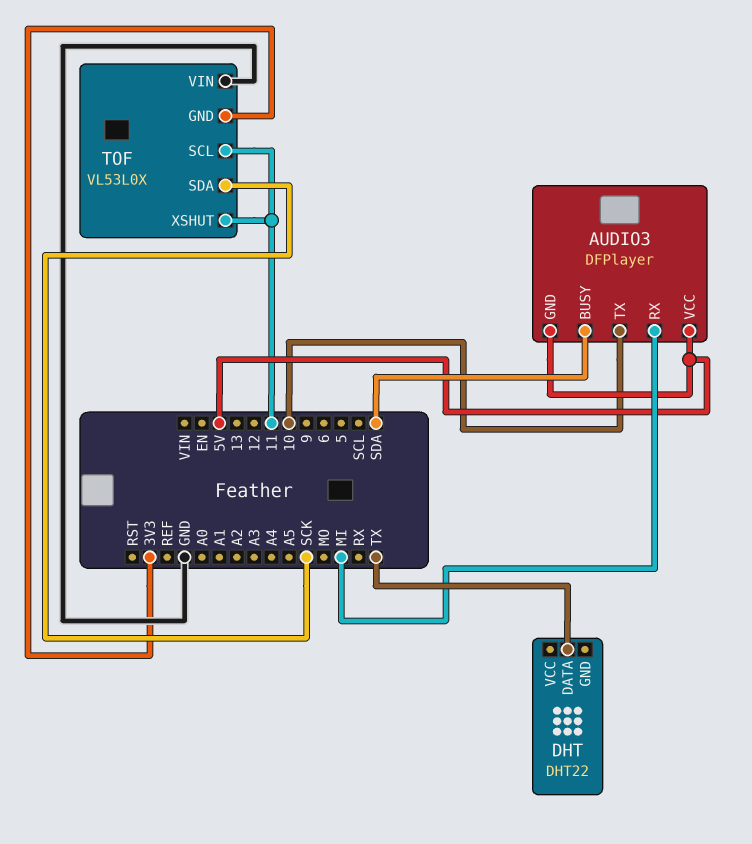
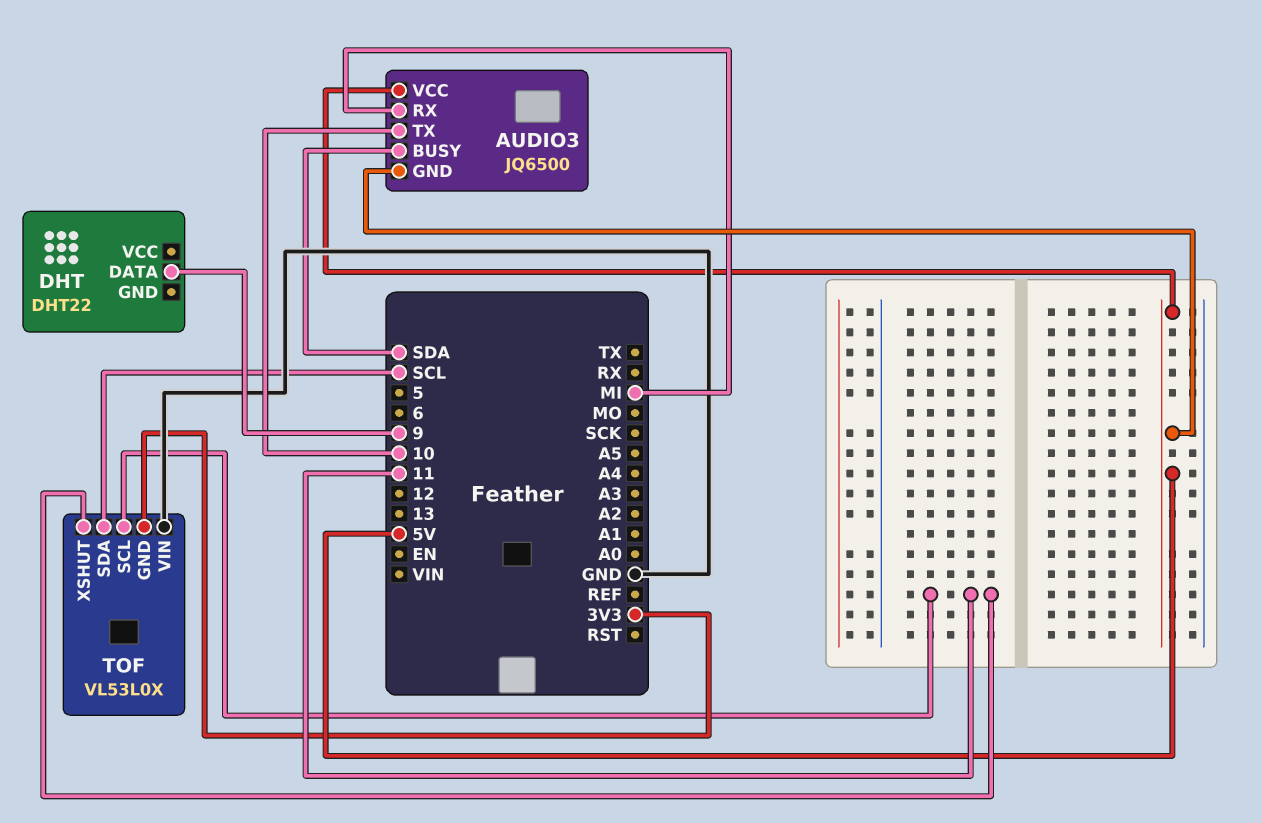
AUDIO3: DFPlayer -> JQ6500
DHT pin DATA: TX -> 9
TOF pin SDA: SCK -> SCL

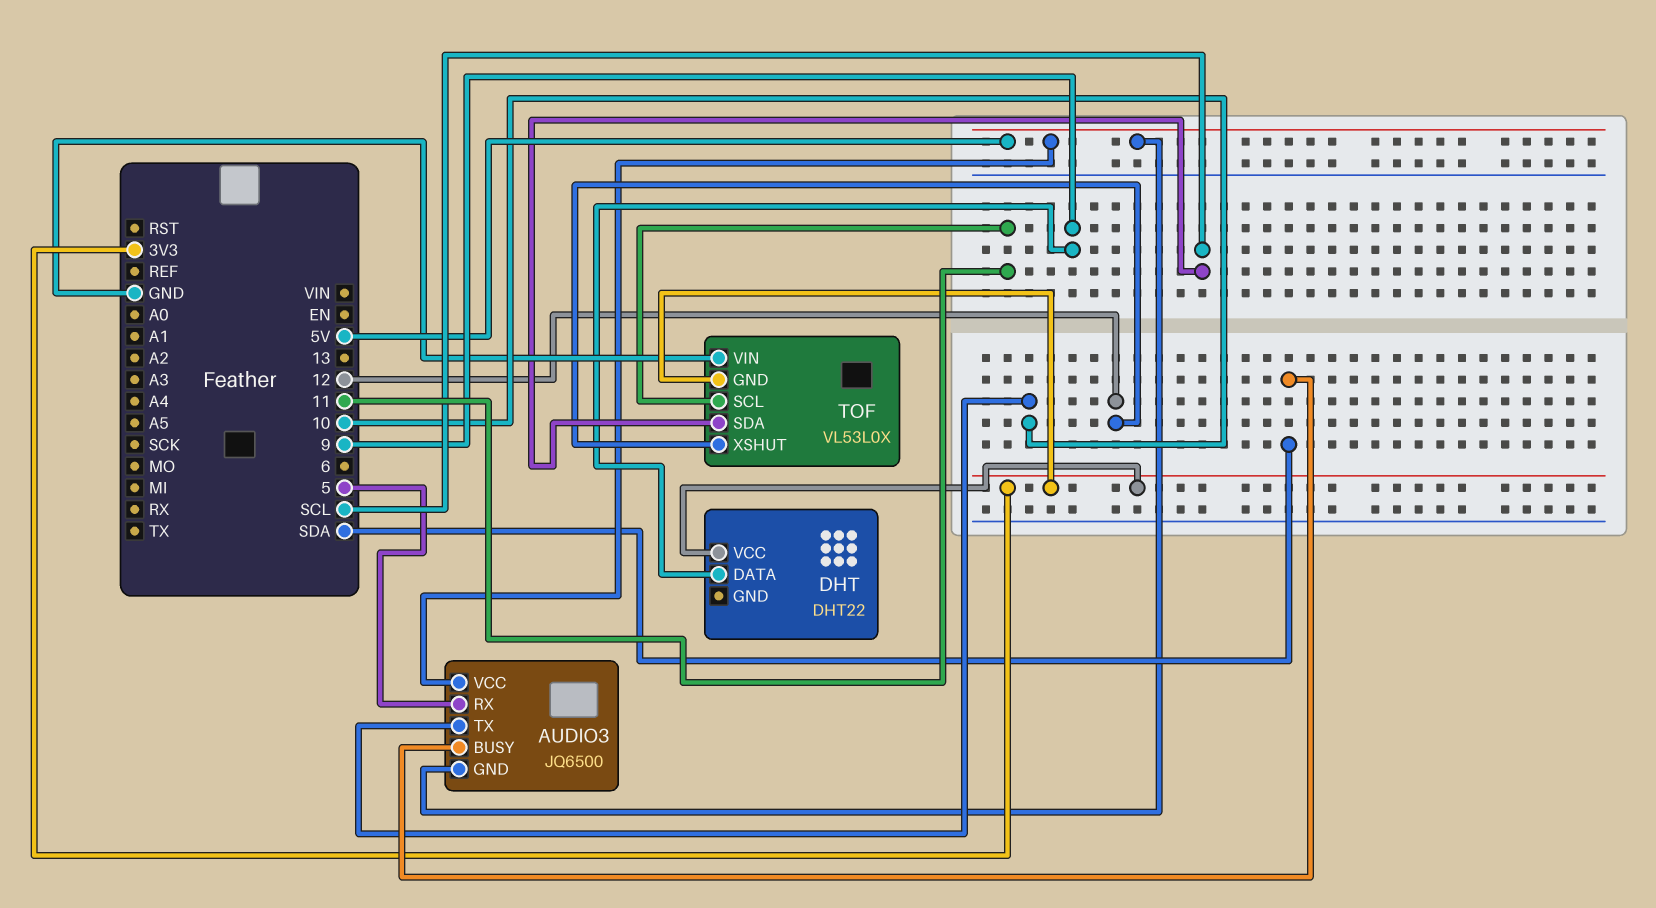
AUDIO3 pin RX: MI -> 5
DHT pin VCC: none -> 3V3
TOF pin XSHUT: 11 -> 12

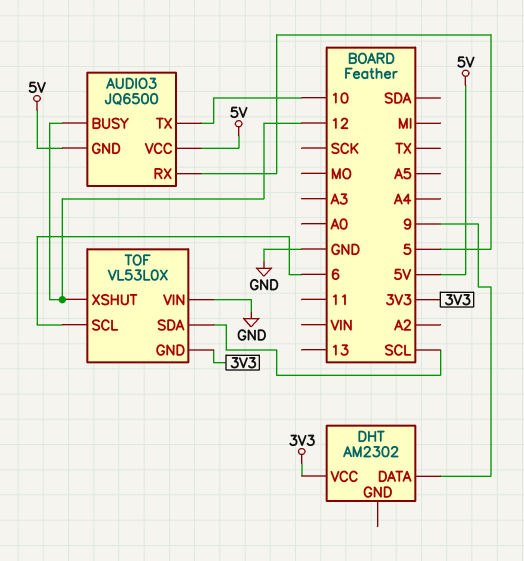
AUDIO3 pin BUSY: SDA -> 12
DHT: DHT22 -> AM2302
TOF pin SCL: 11 -> 6

